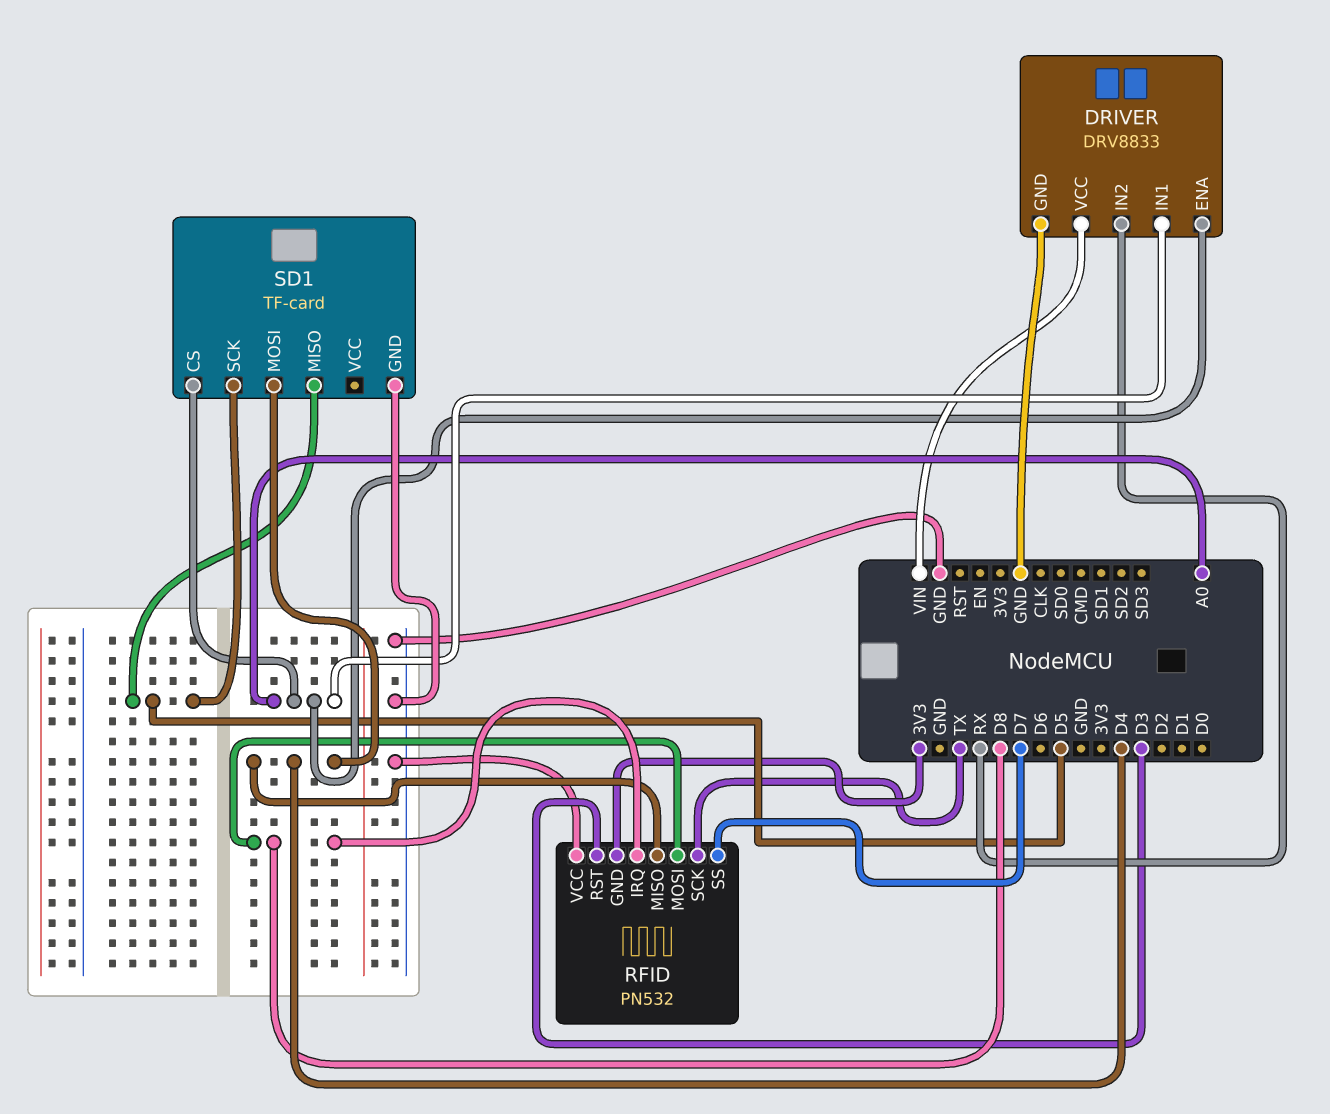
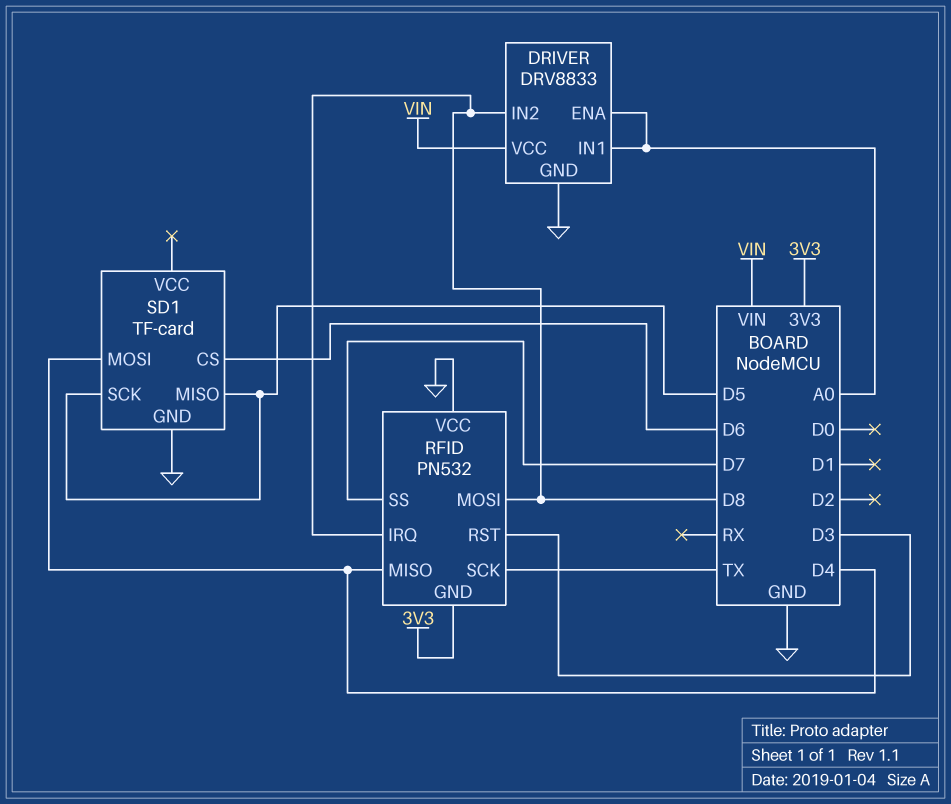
DRIVER pin IN2: RX -> D8
SD1 pin CS: A0 -> D6

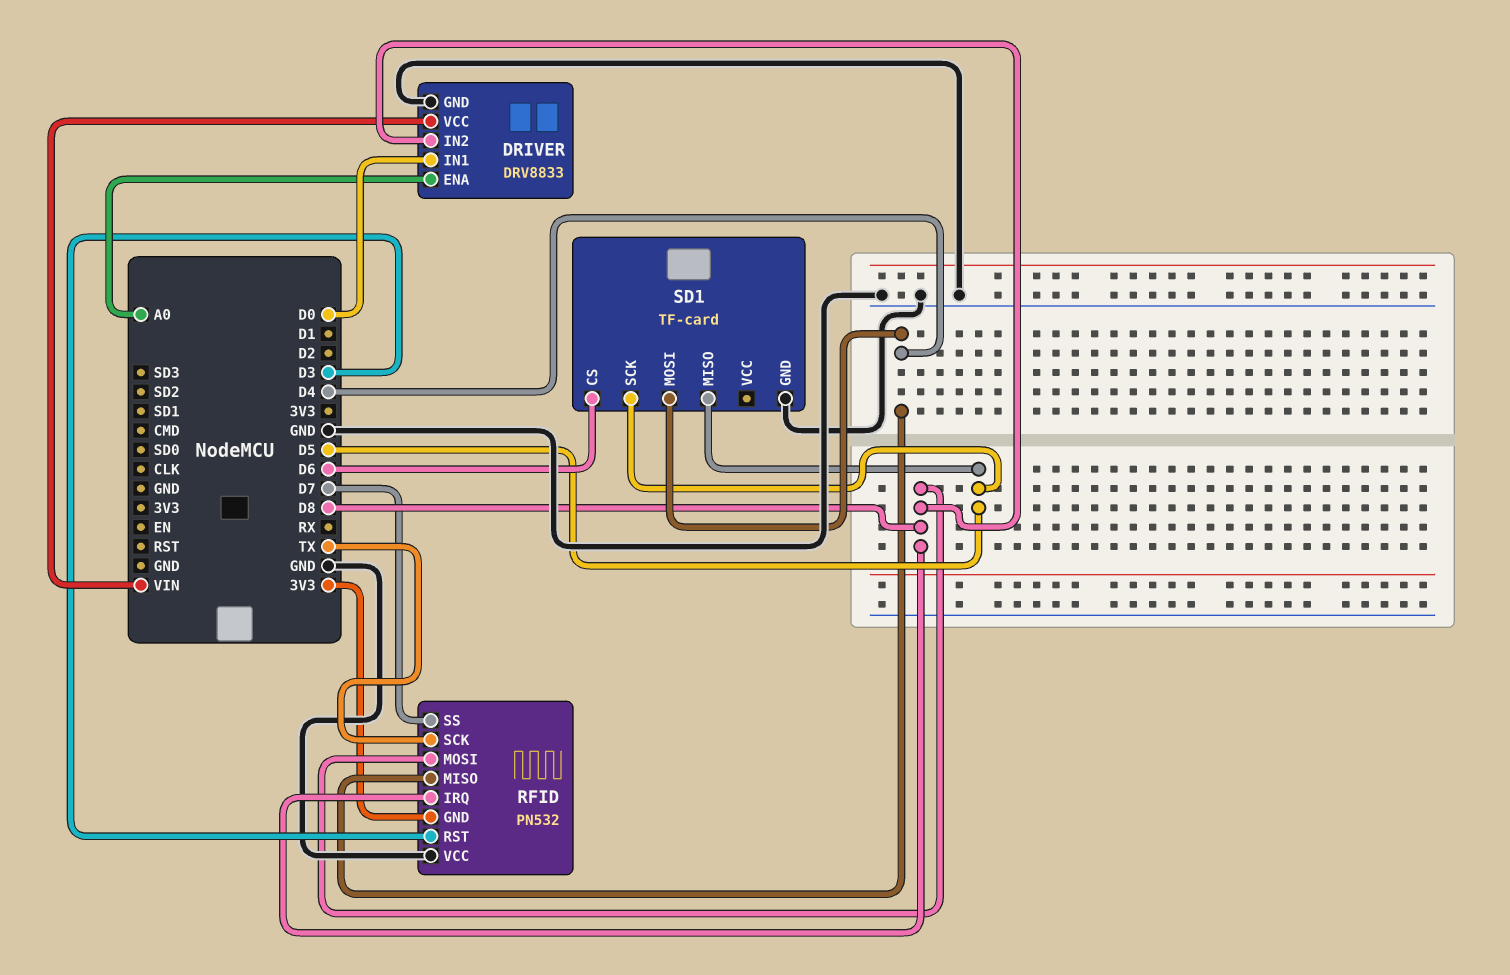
DRIVER pin IN1: A0 -> D0

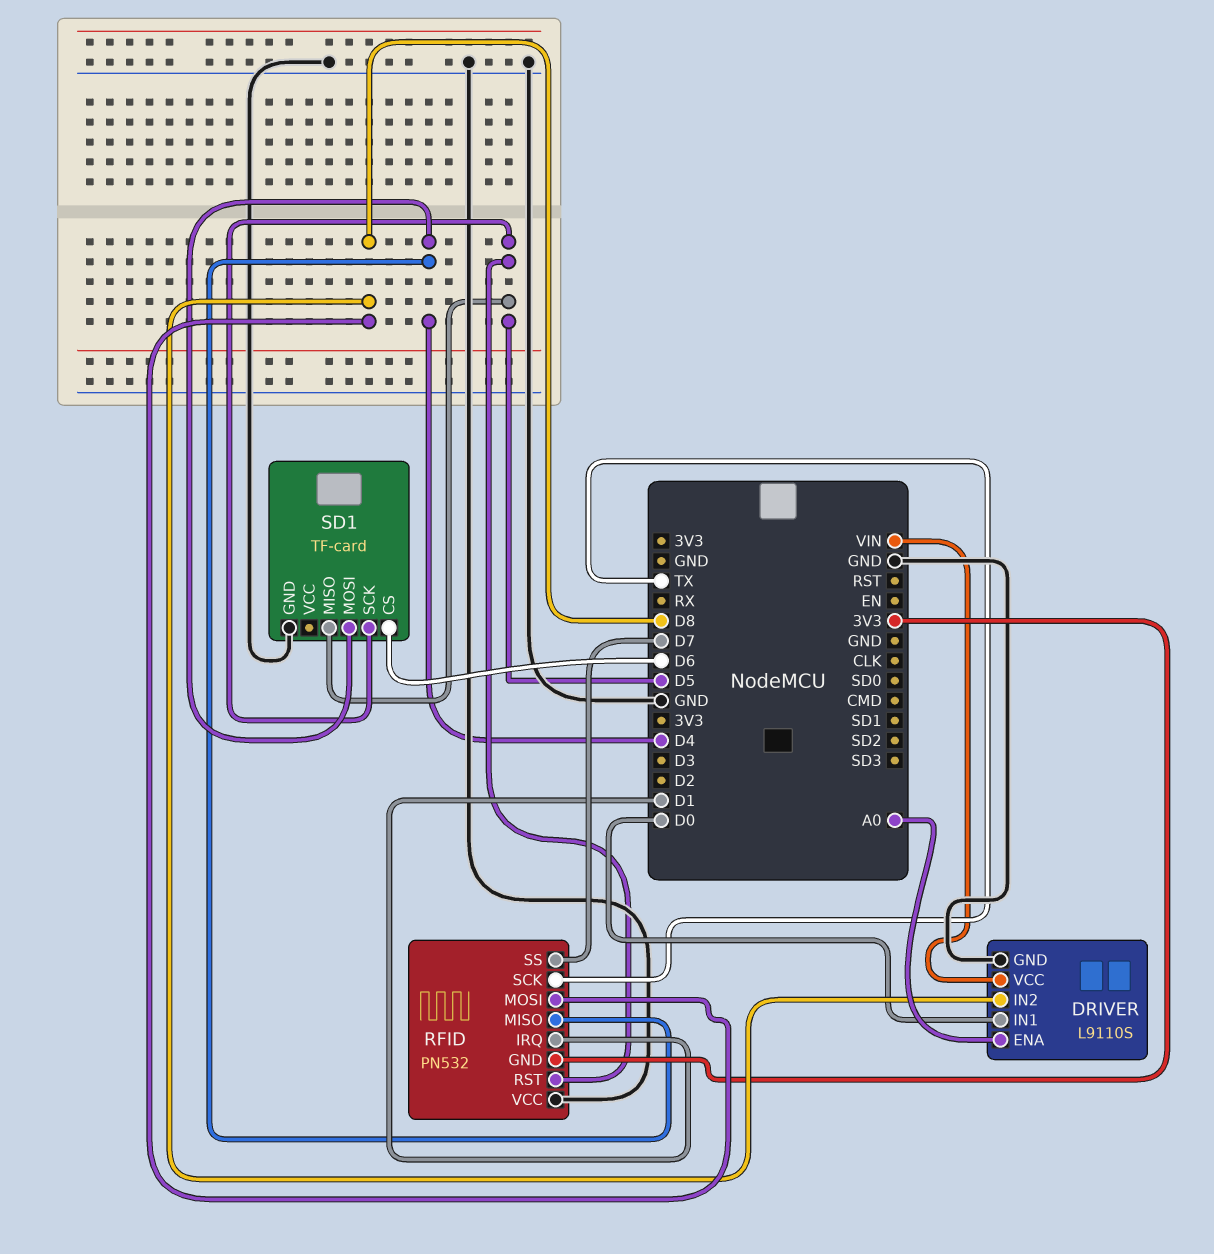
DRIVER: DRV8833 -> L9110S
RFID pin IRQ: D8 -> D1
RFID pin RST: D3 -> D5

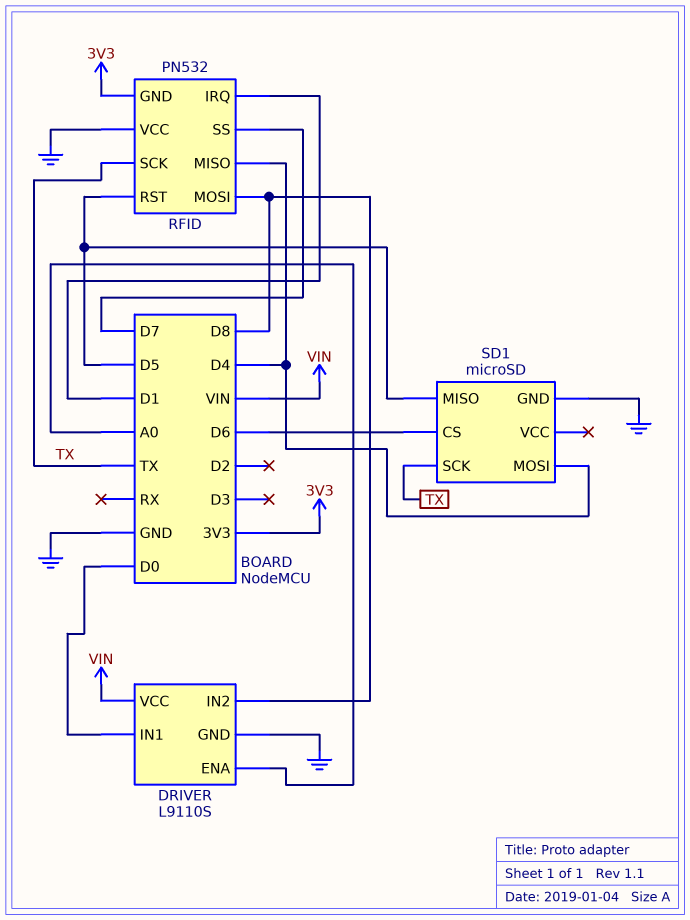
SD1: TF-card -> microSD
SD1 pin SCK: D5 -> TX

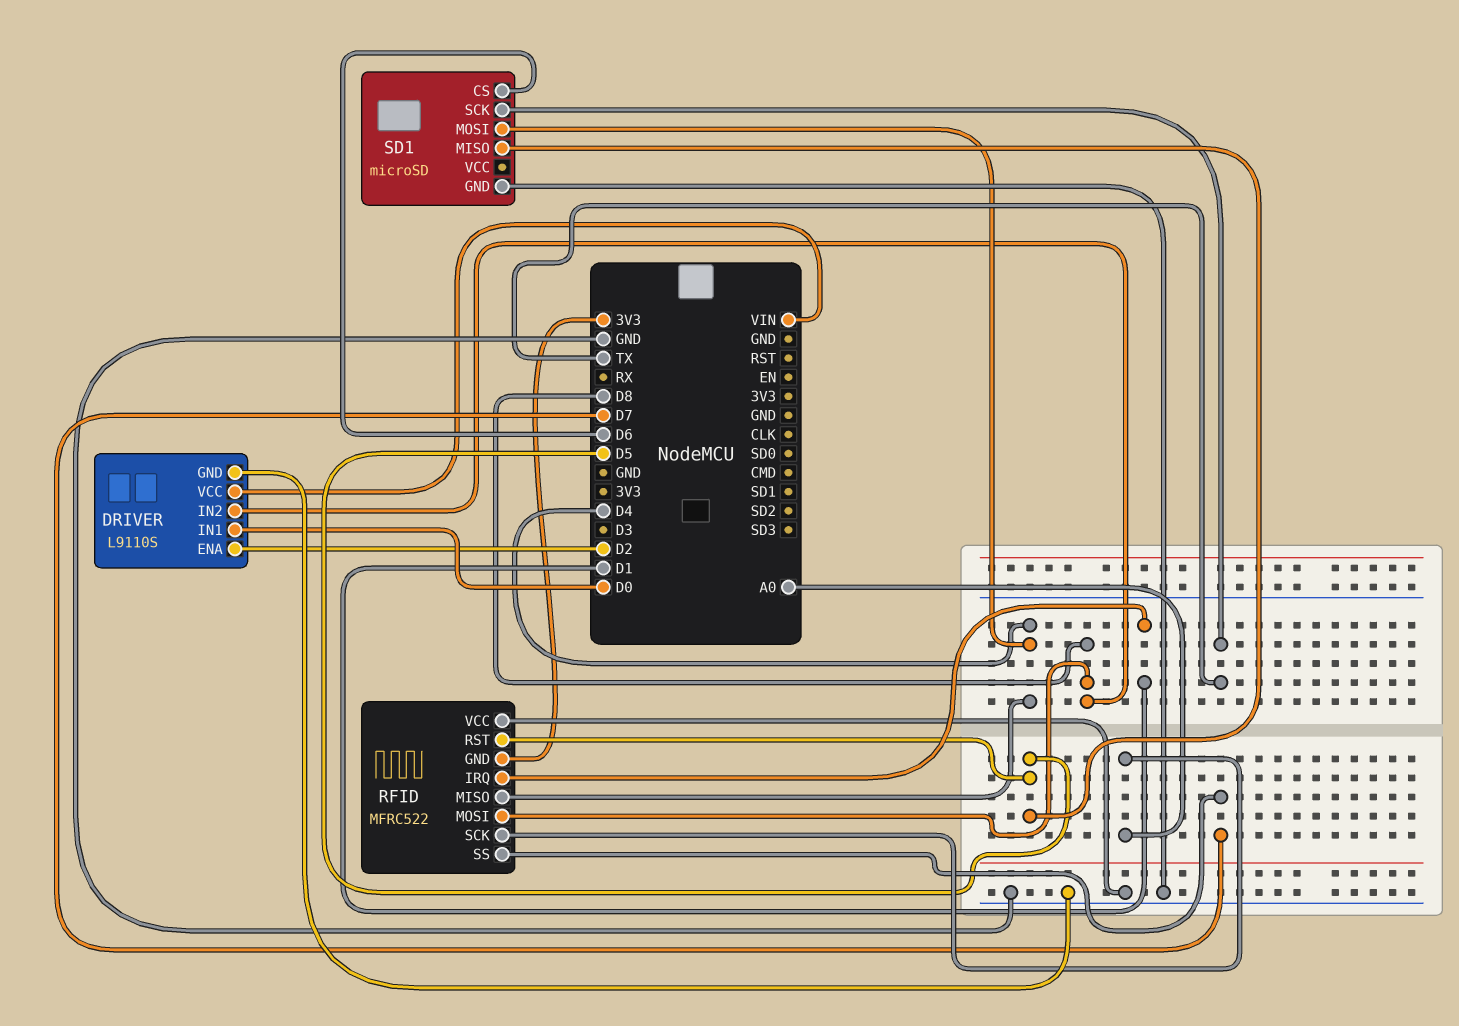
DRIVER pin ENA: A0 -> D2
RFID: PN532 -> MFRC522
RFID pin SCK: TX -> A0

